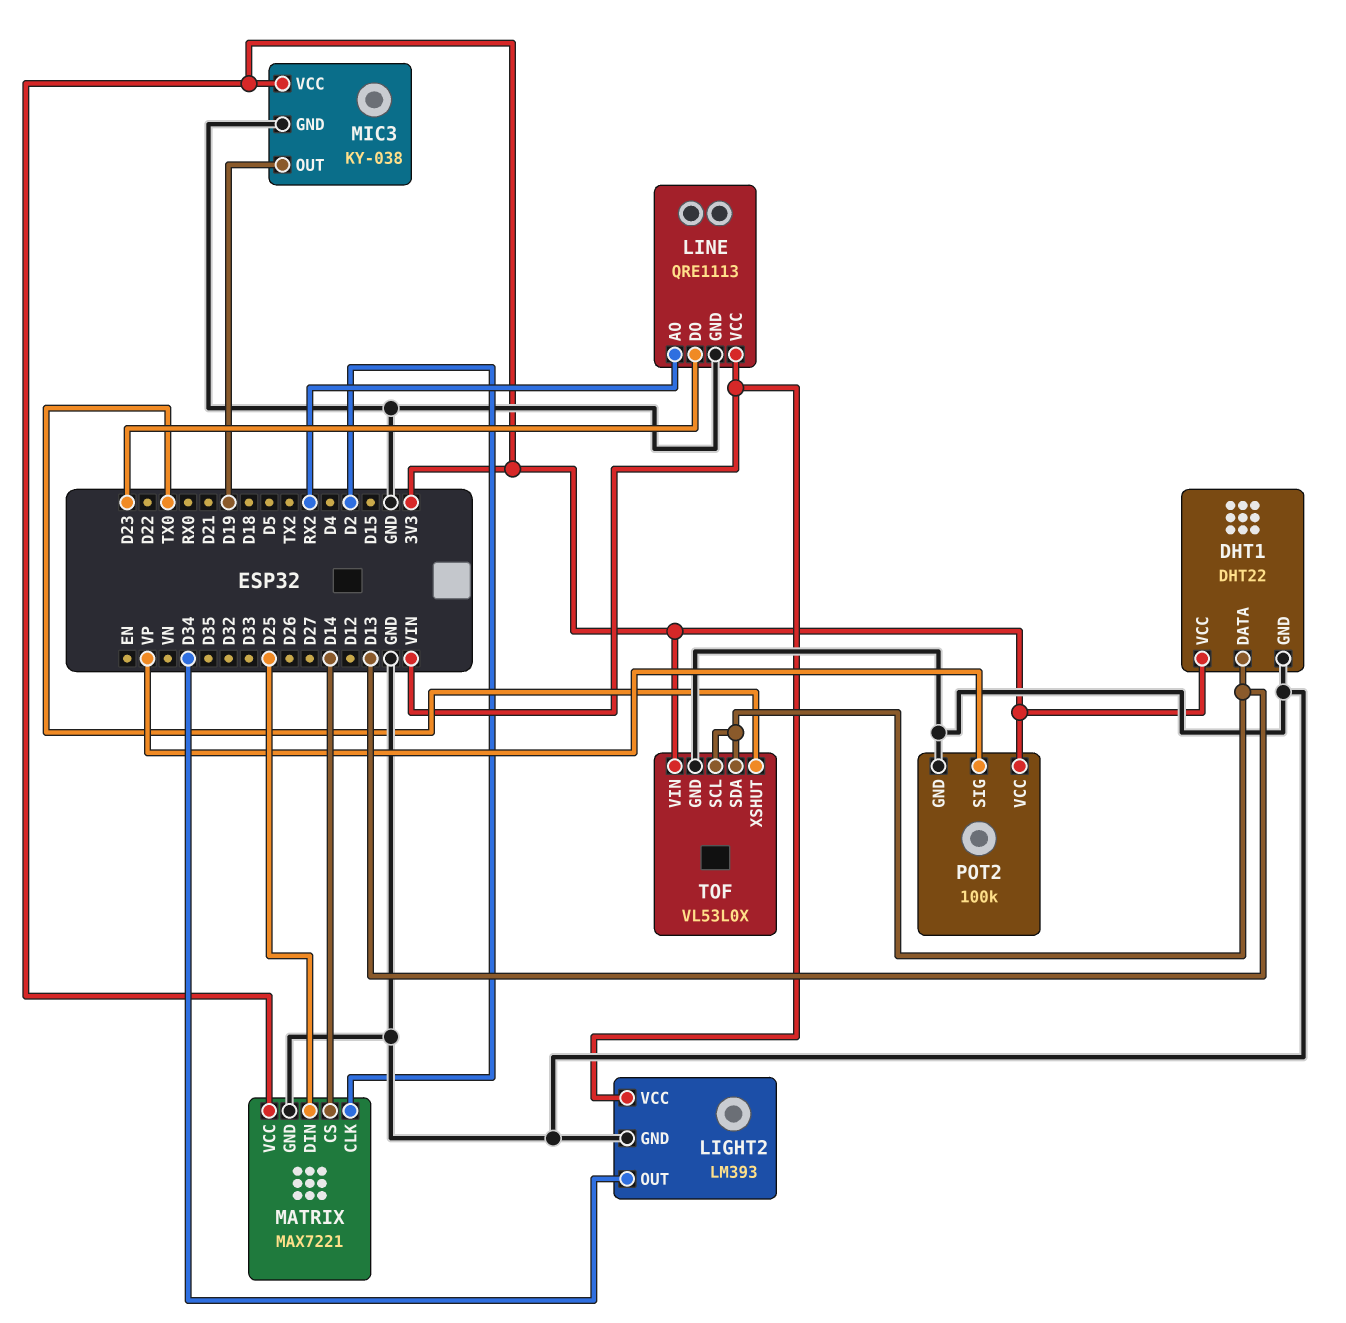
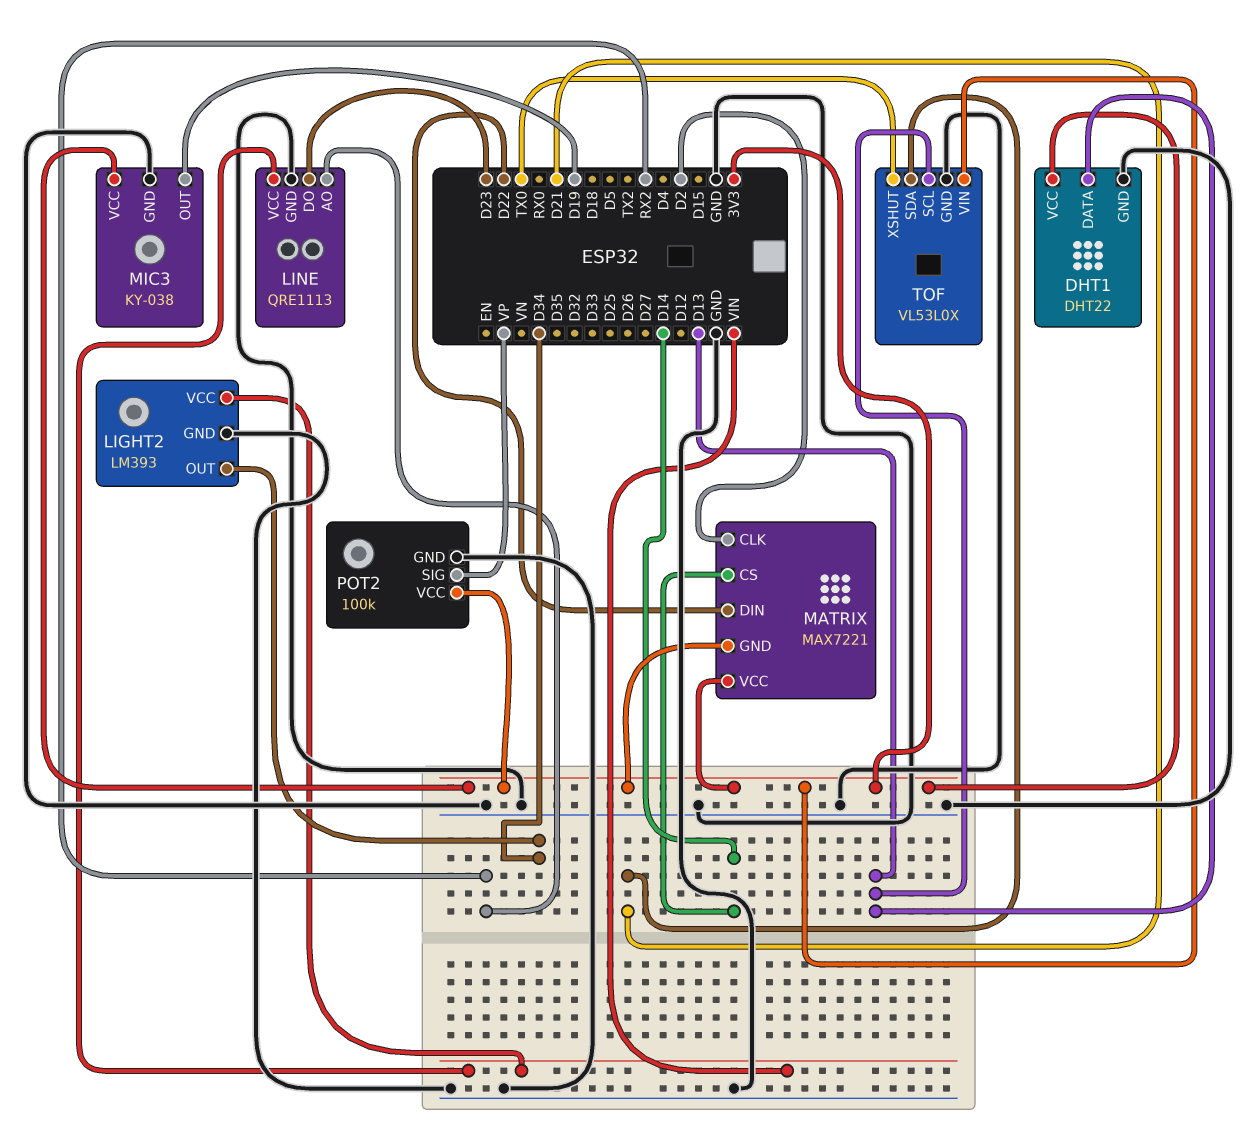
MATRIX pin DIN: D25 -> D22
MATRIX pin GND: GND -> 3V3
TOF pin SDA: D13 -> D21

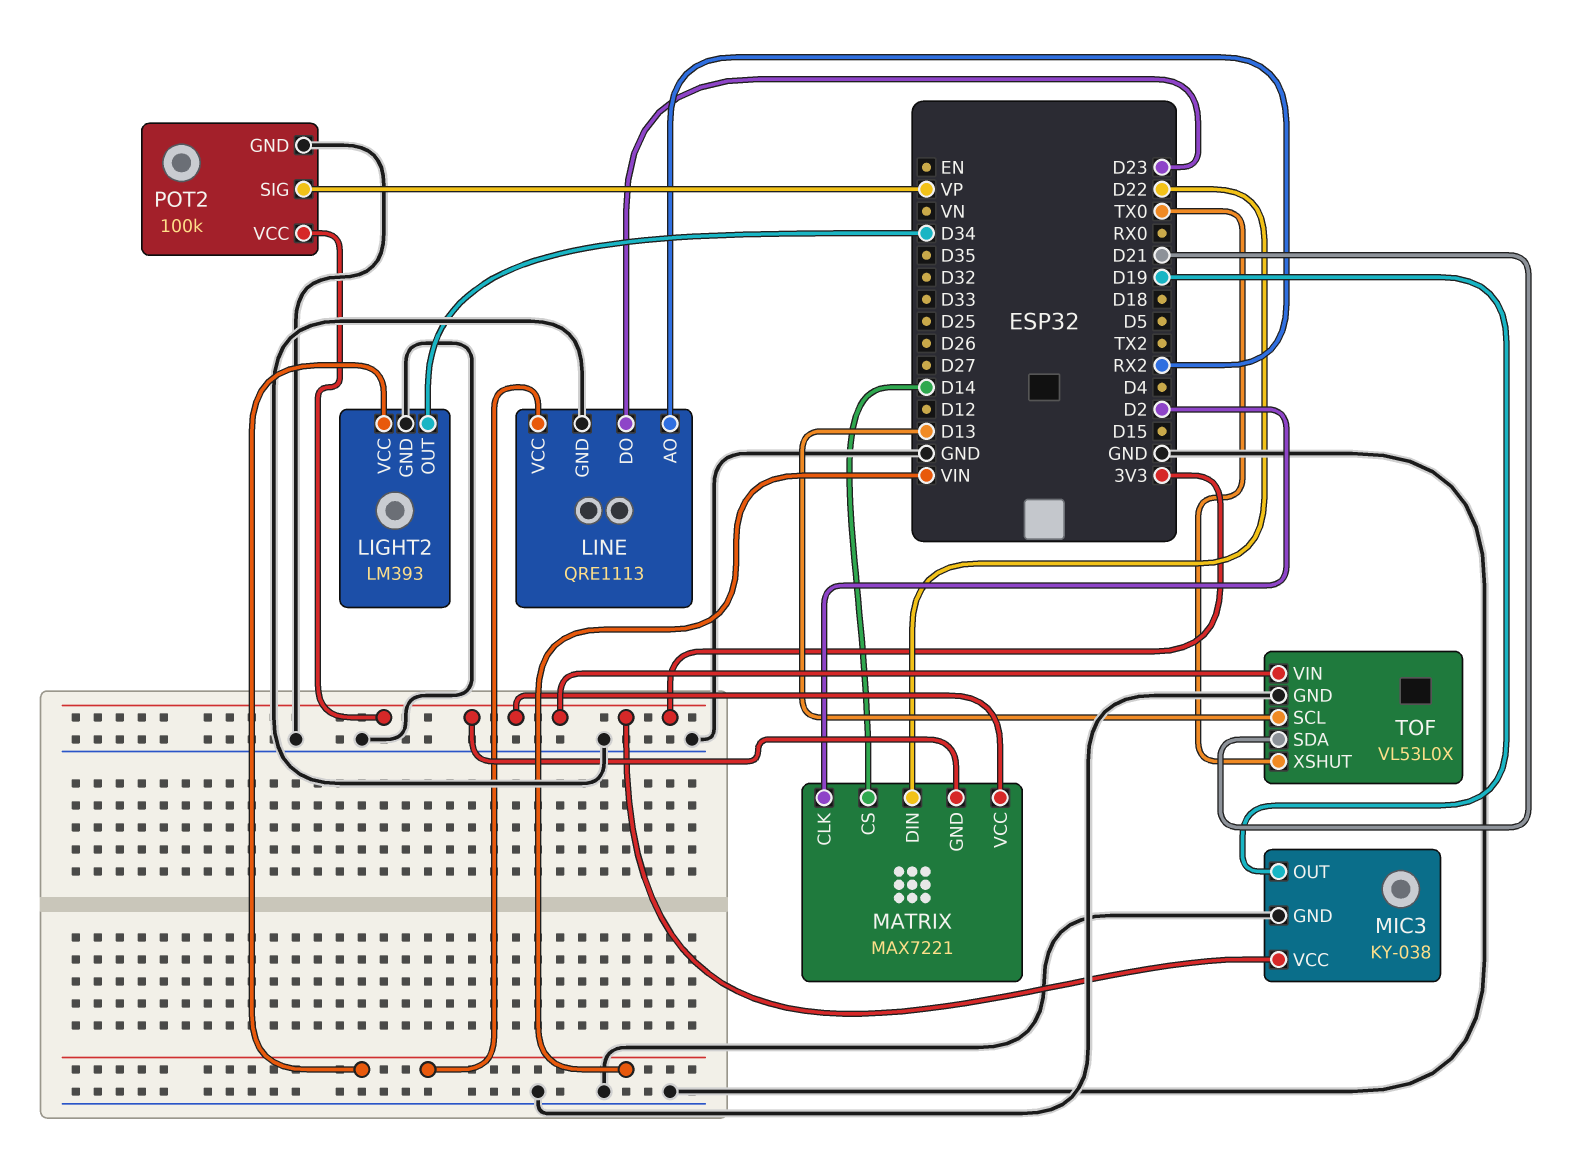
DHT1: DHT22 -> none
DHT1 pin DATA: D13 -> none
DHT1 pin GND: GND -> none
DHT1 pin VCC: 3V3 -> none

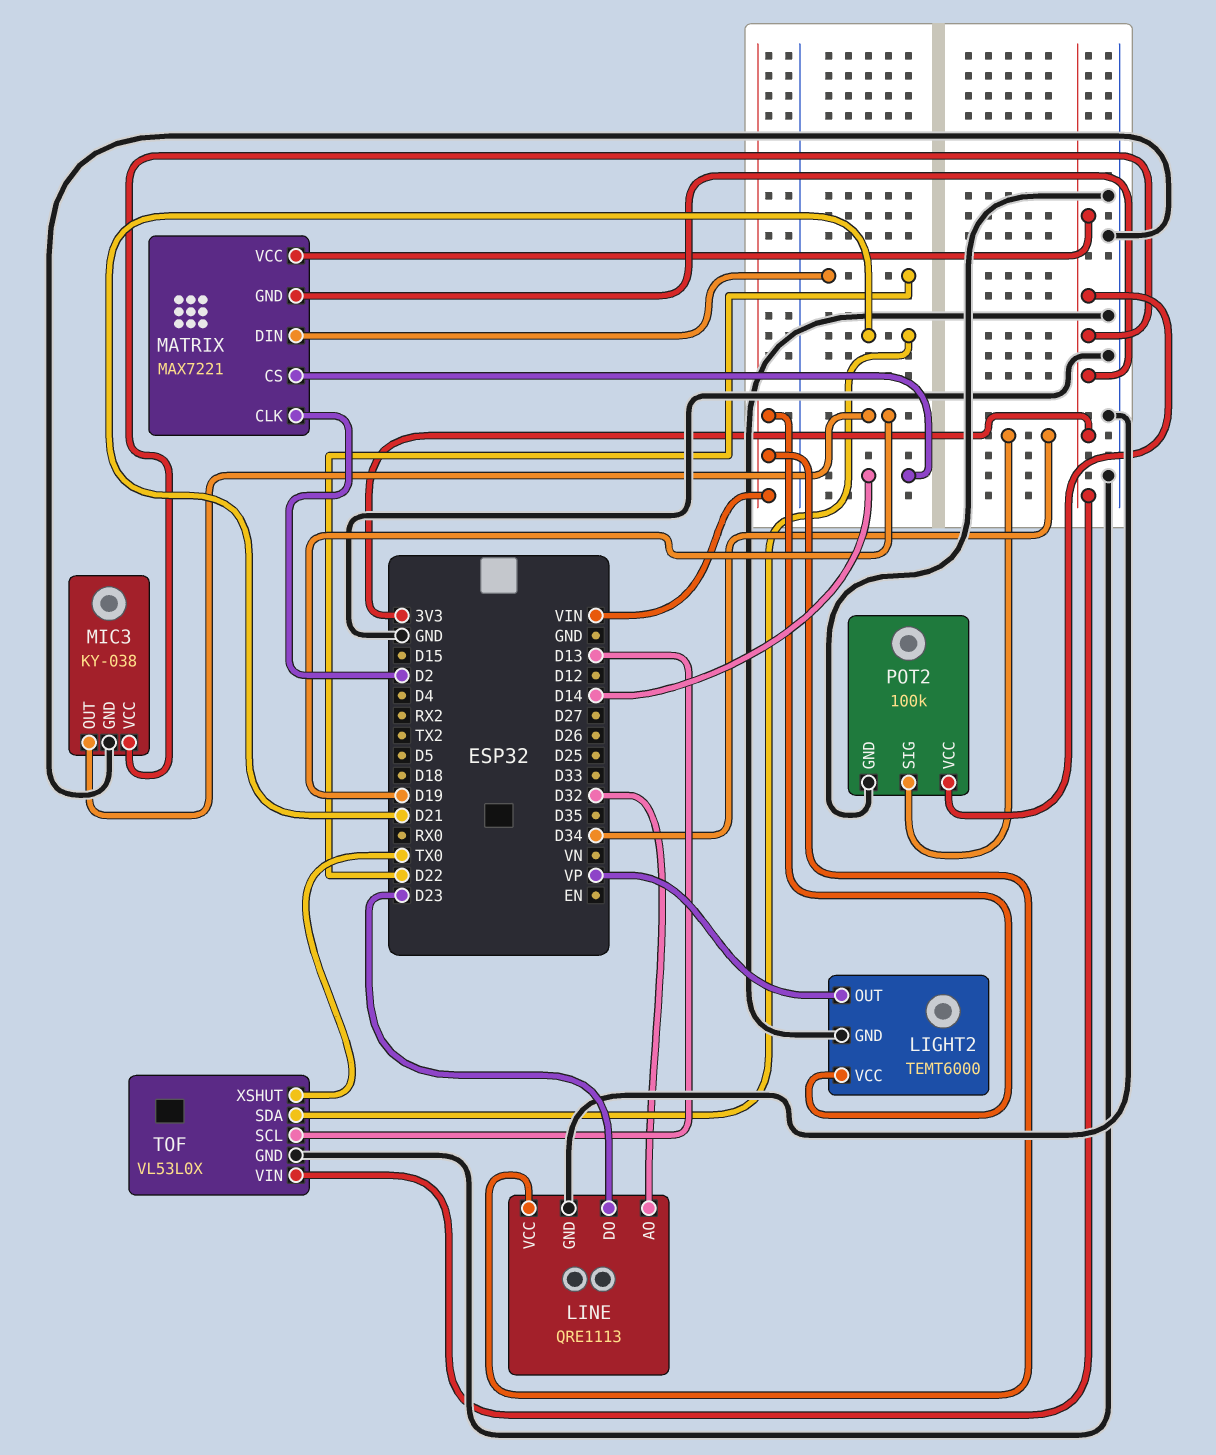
LIGHT2: LM393 -> TEMT6000
LIGHT2 pin OUT: D34 -> VP
LINE pin AO: RX2 -> D32
POT2 pin SIG: VP -> D34

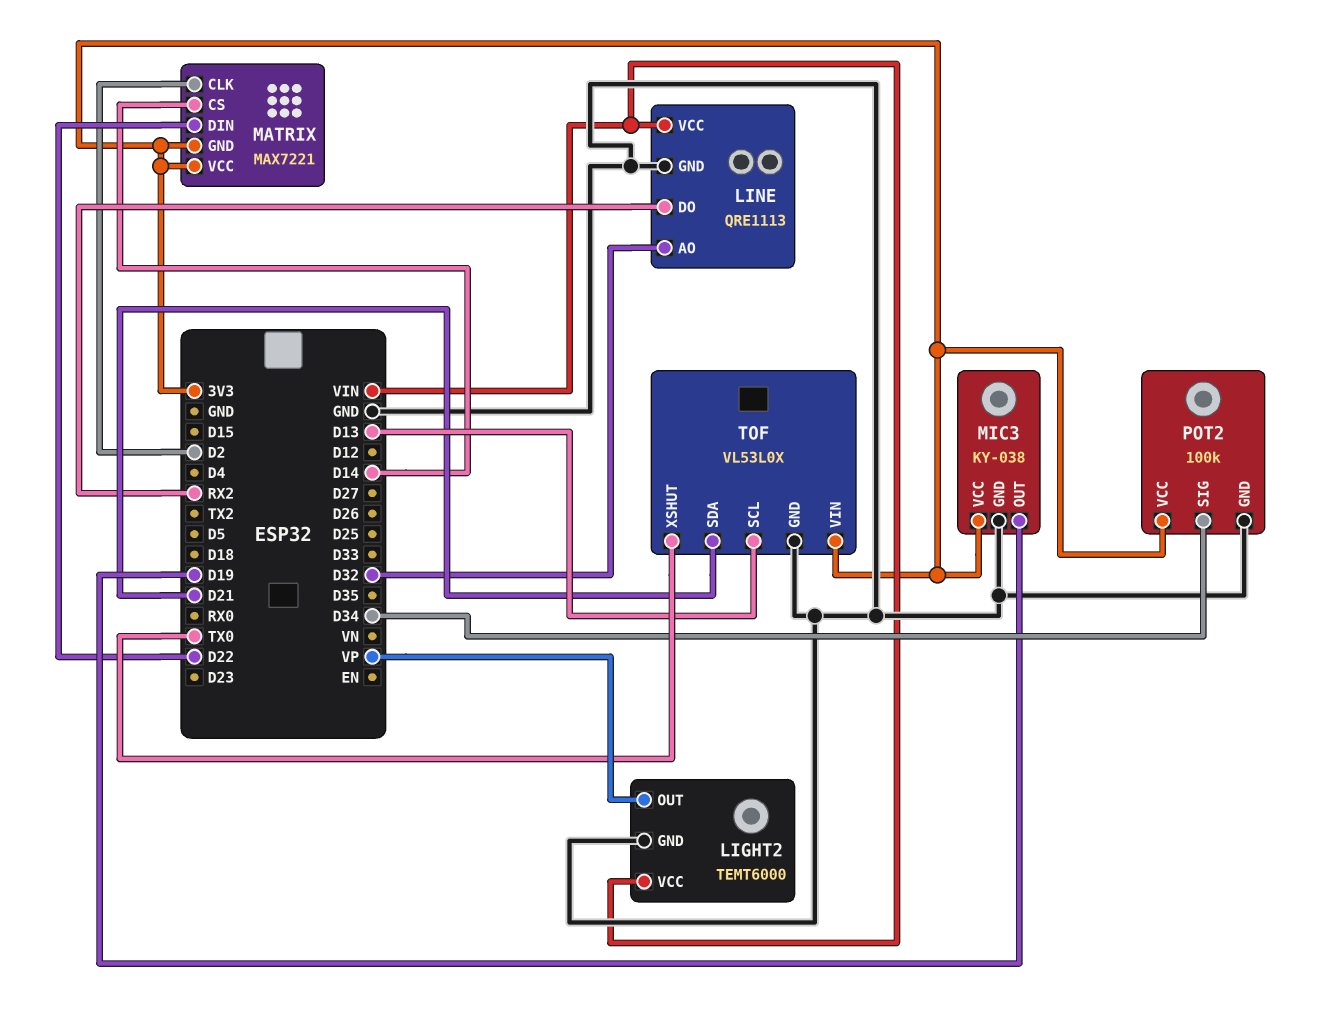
LINE pin DO: D23 -> RX2

